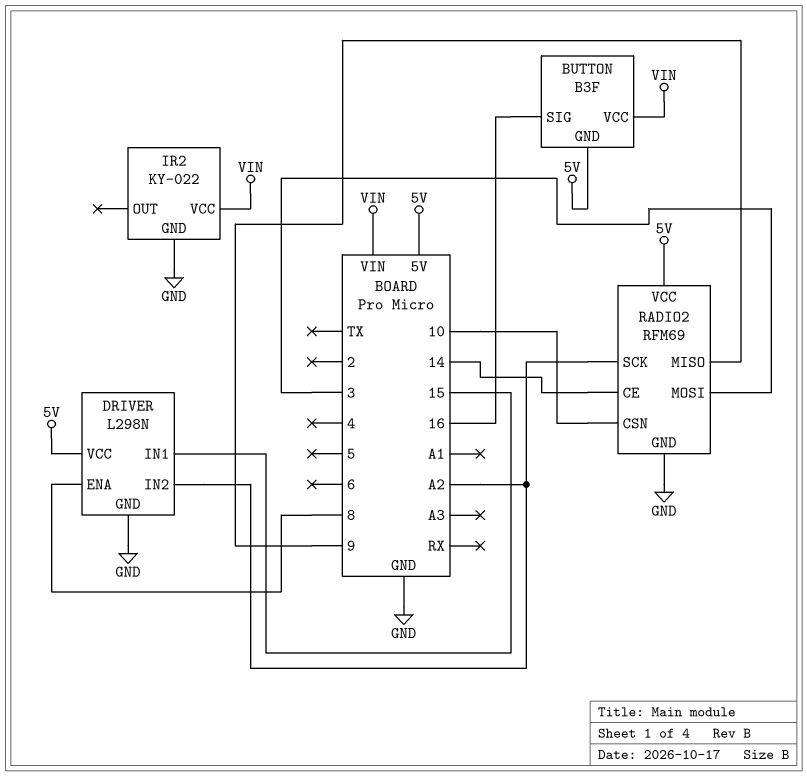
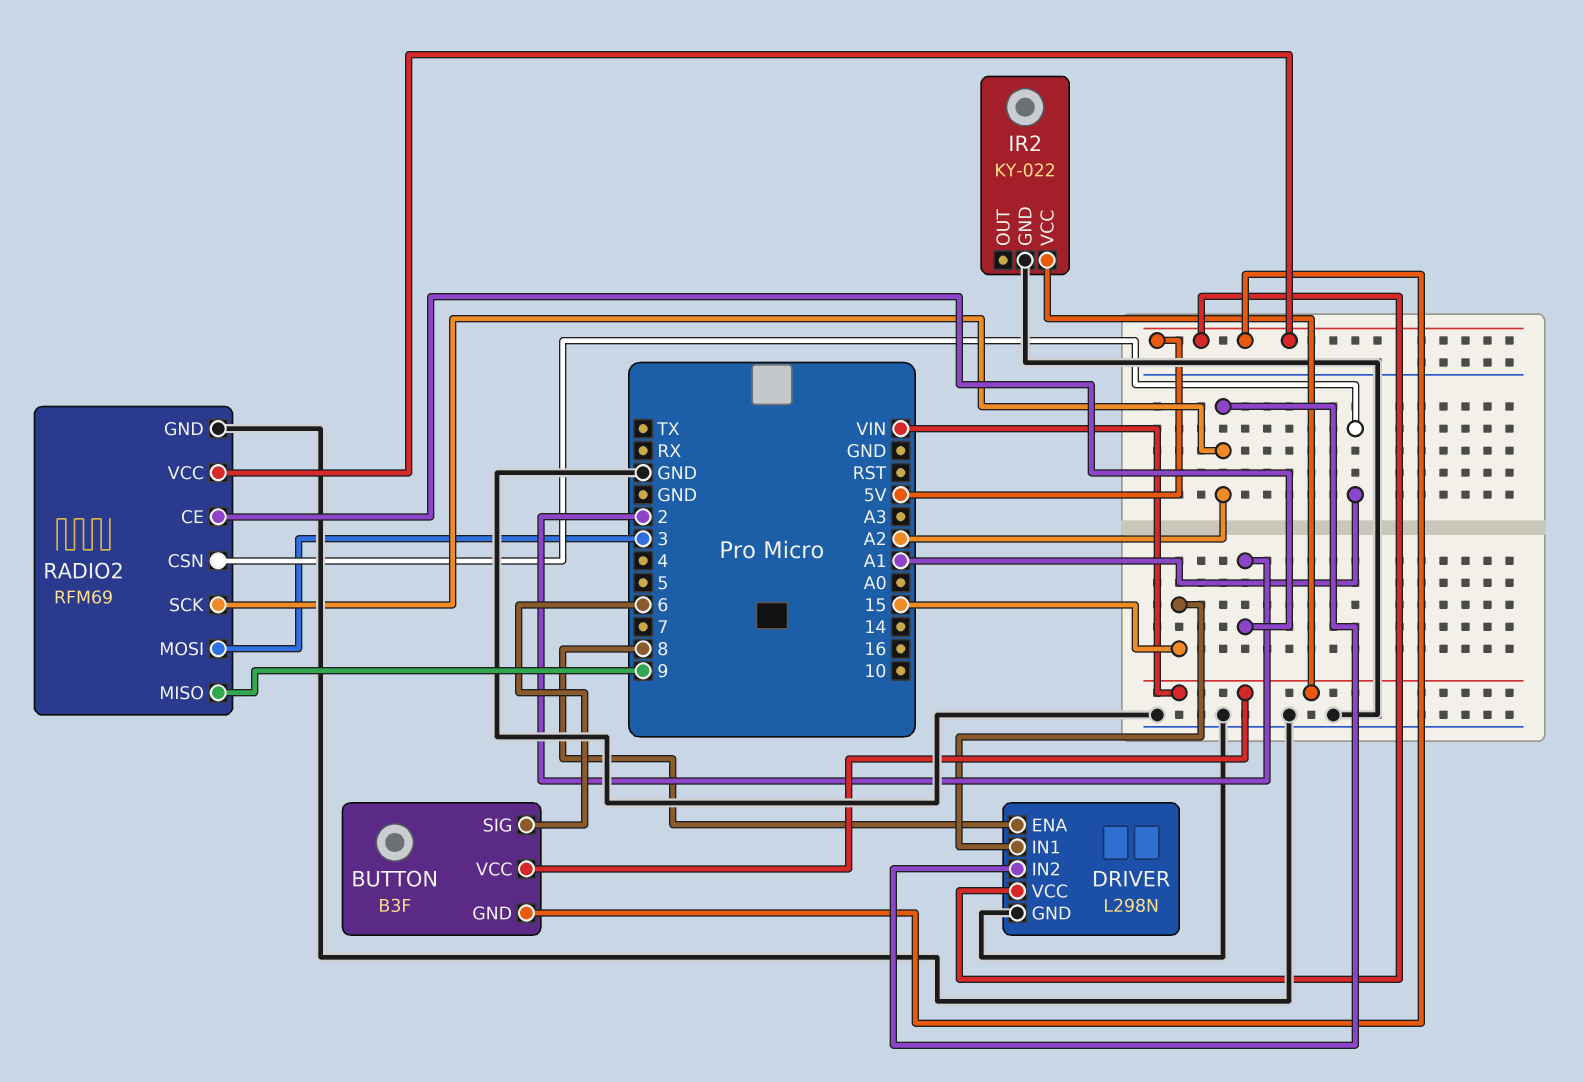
BUTTON pin SIG: 16 -> 6
RADIO2 pin CE: 14 -> 2
RADIO2 pin CSN: 10 -> A1

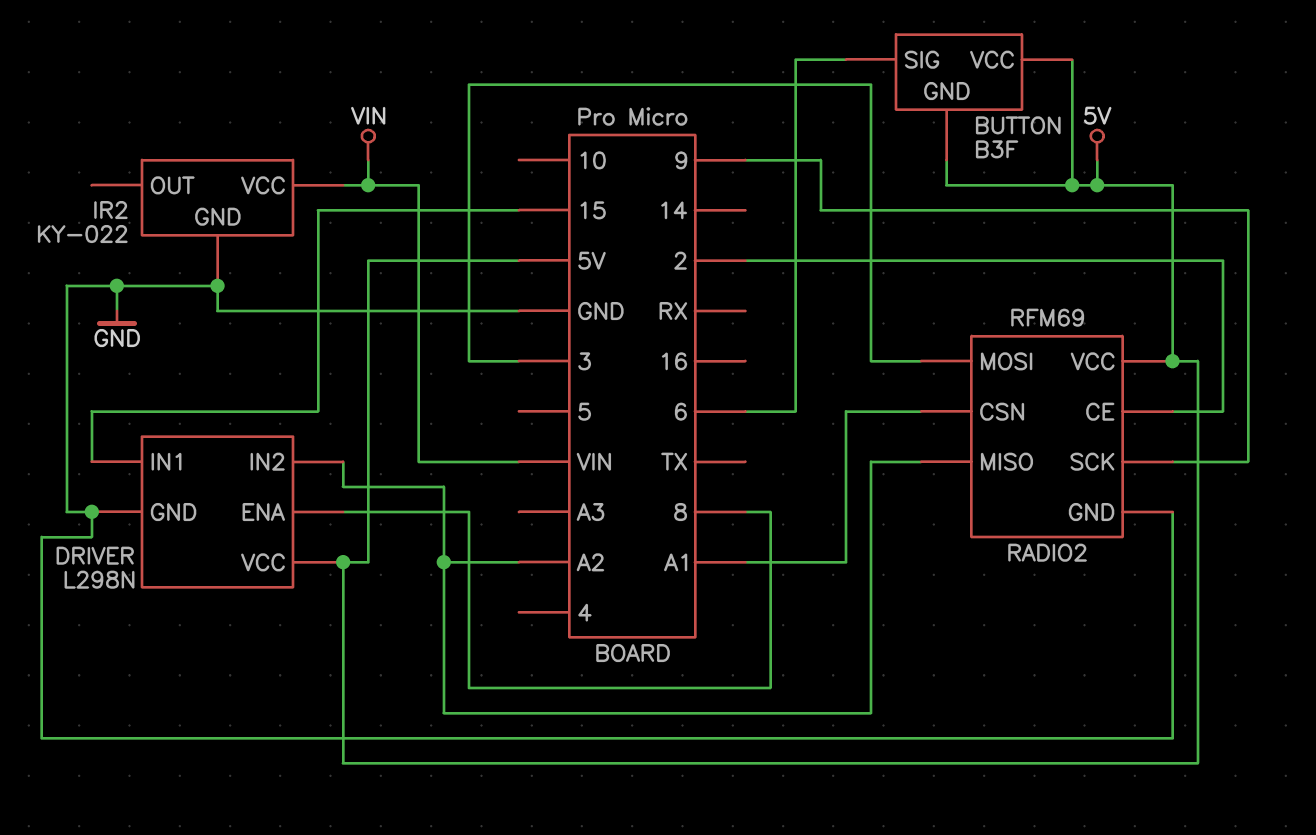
BUTTON pin VCC: VIN -> 5V
RADIO2 pin MISO: 9 -> A2
RADIO2 pin SCK: A2 -> 9

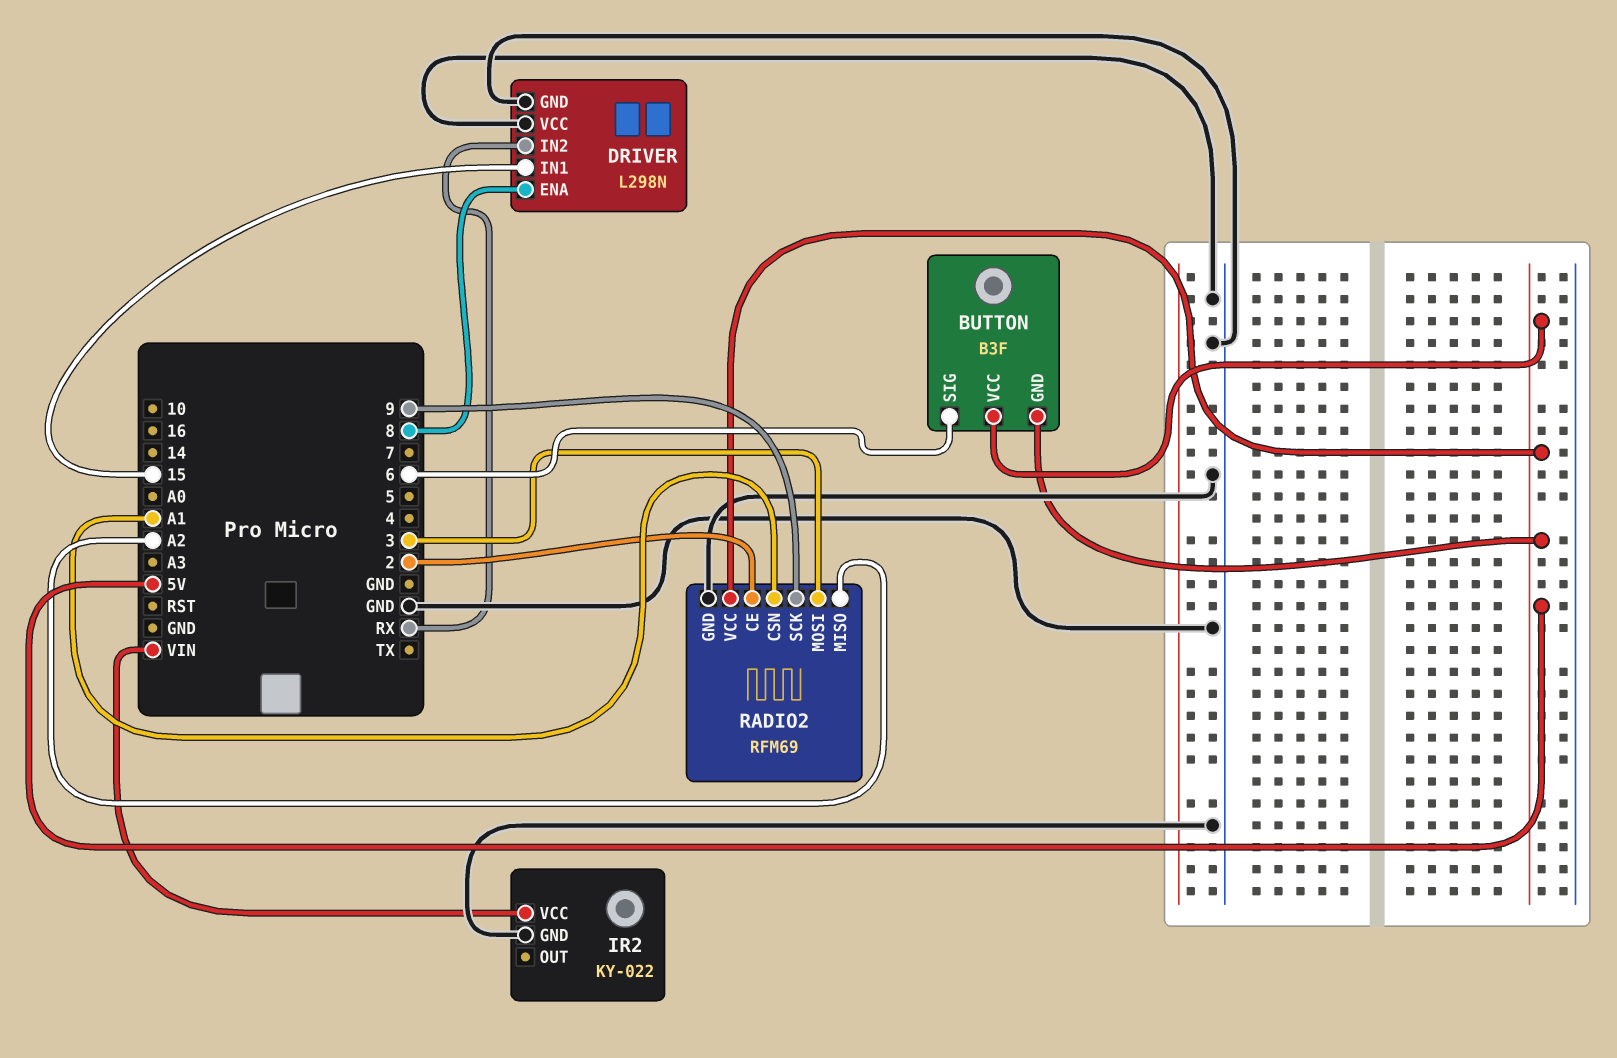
DRIVER pin IN2: A2 -> RX
DRIVER pin VCC: 5V -> GND

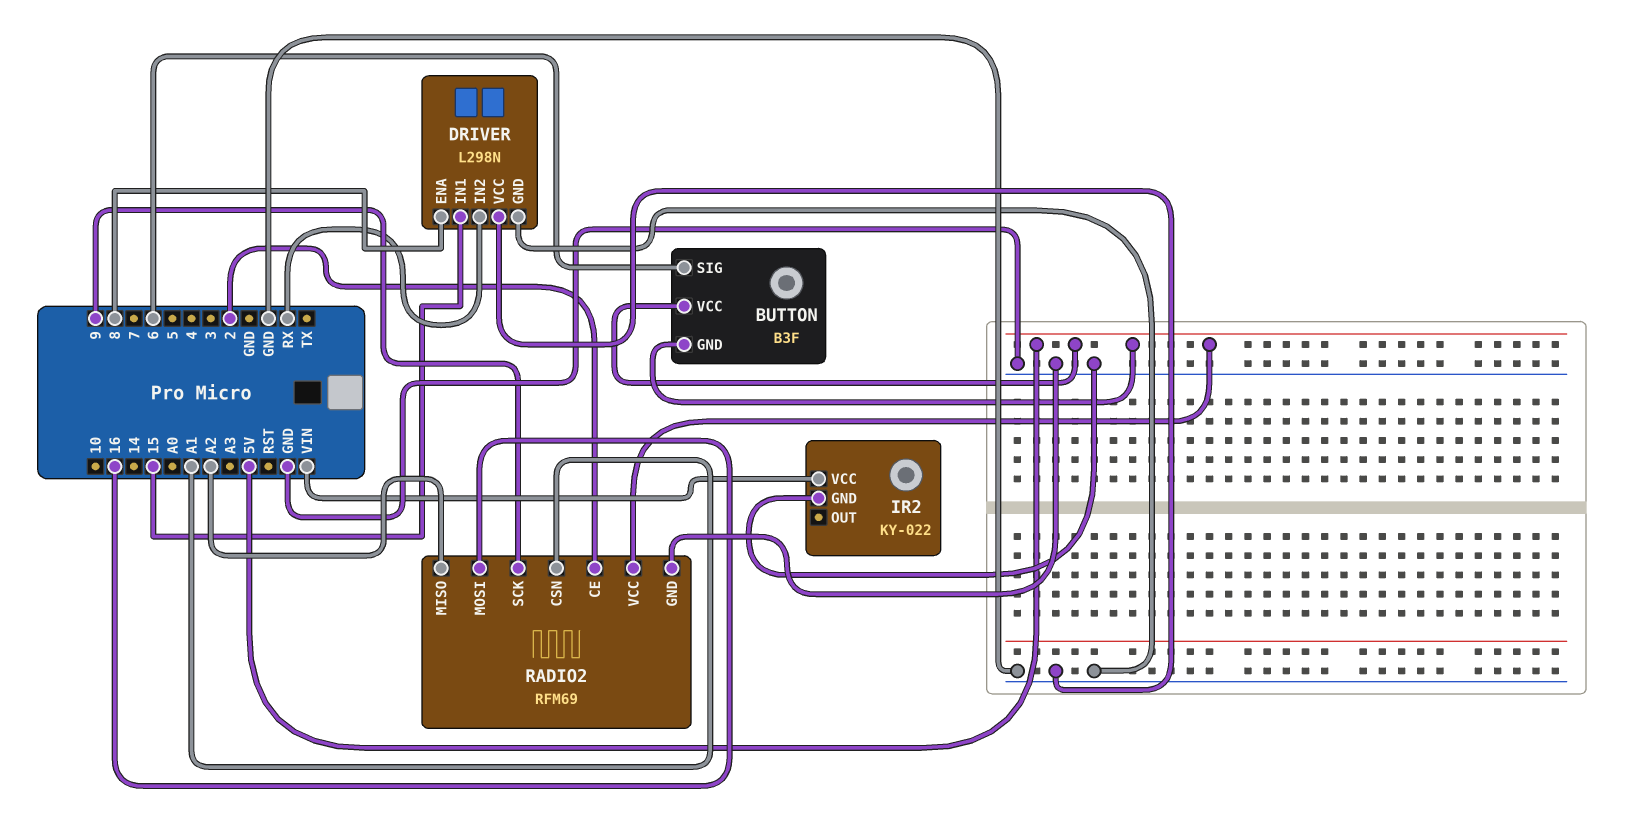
RADIO2 pin MOSI: 3 -> 16

